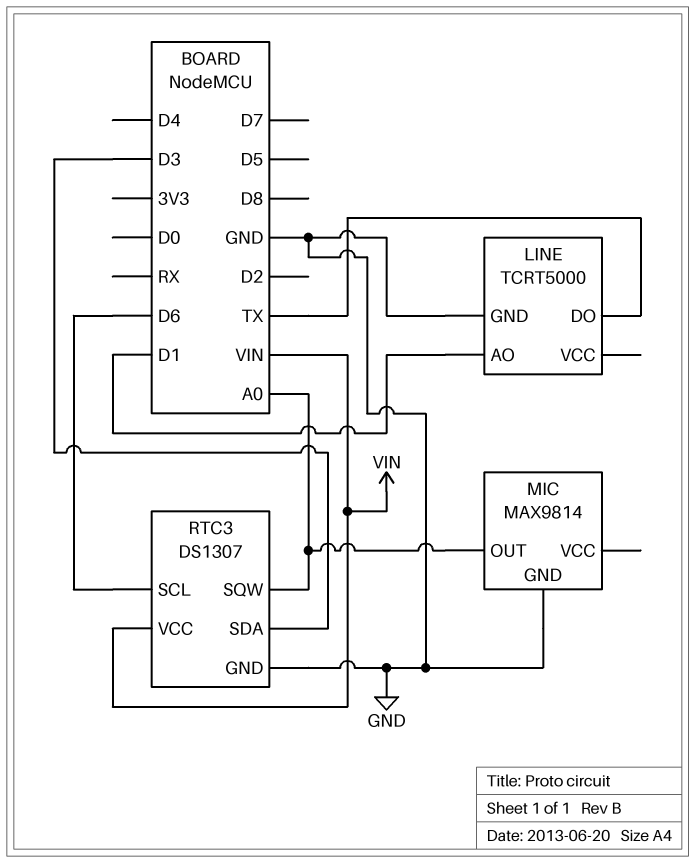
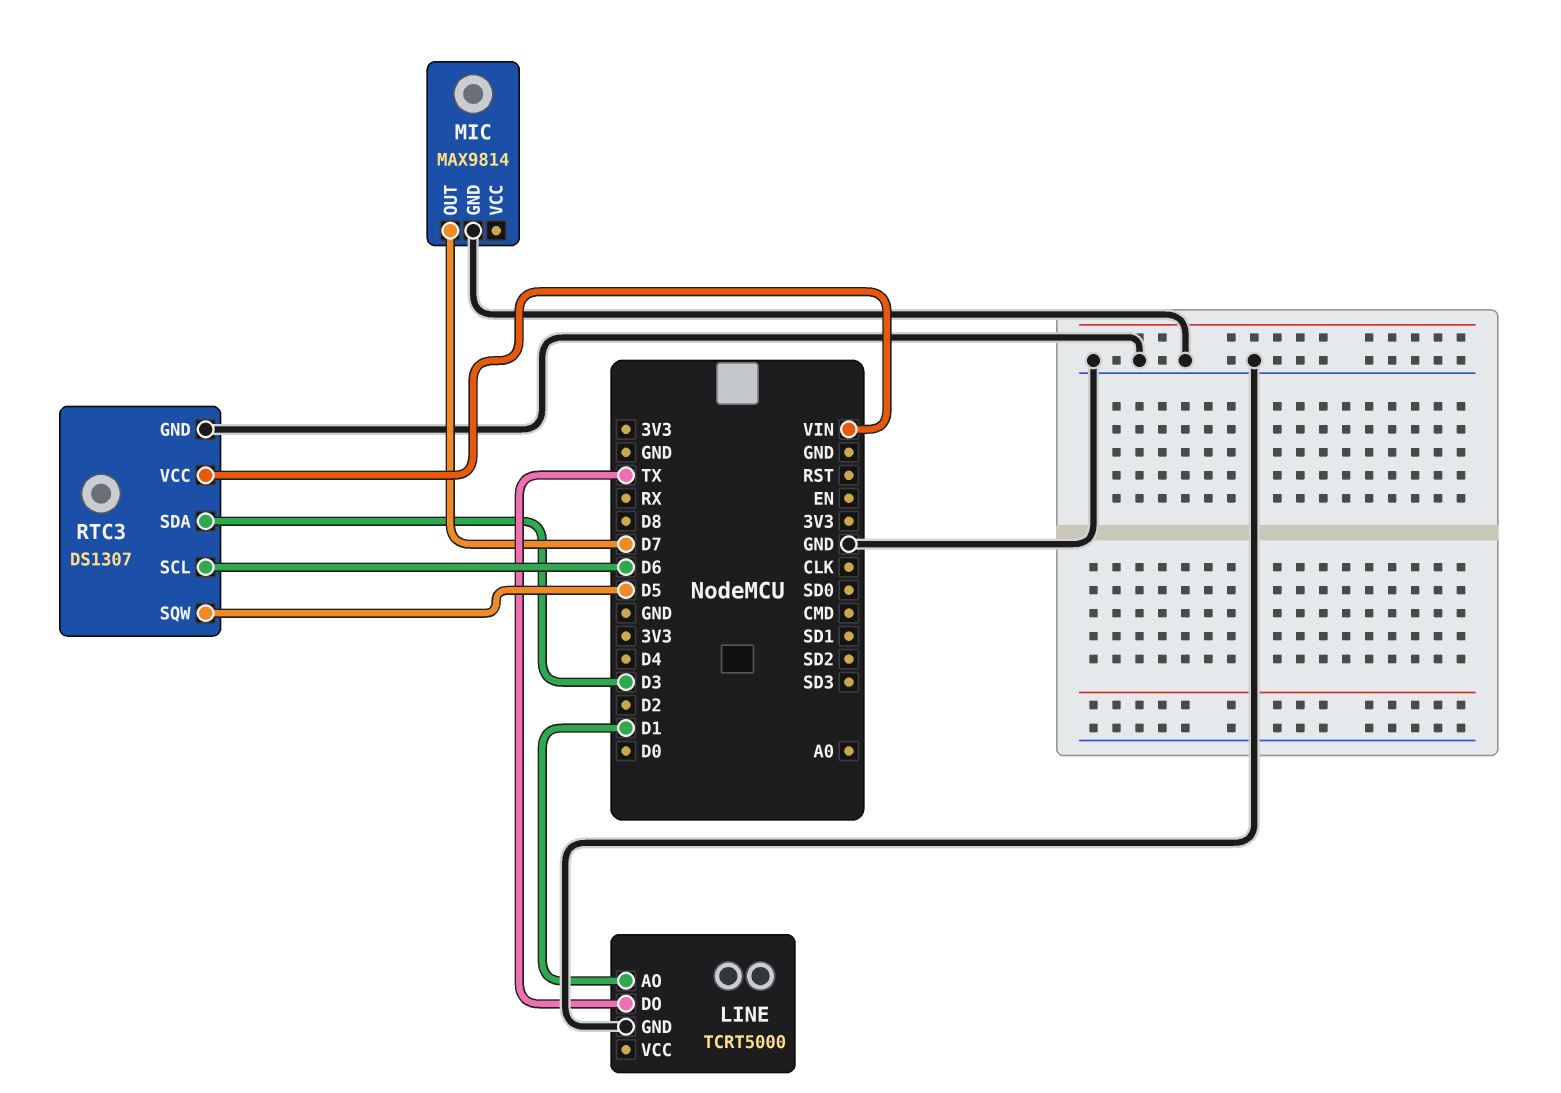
MIC pin OUT: A0 -> D7
RTC3 pin SQW: A0 -> D5

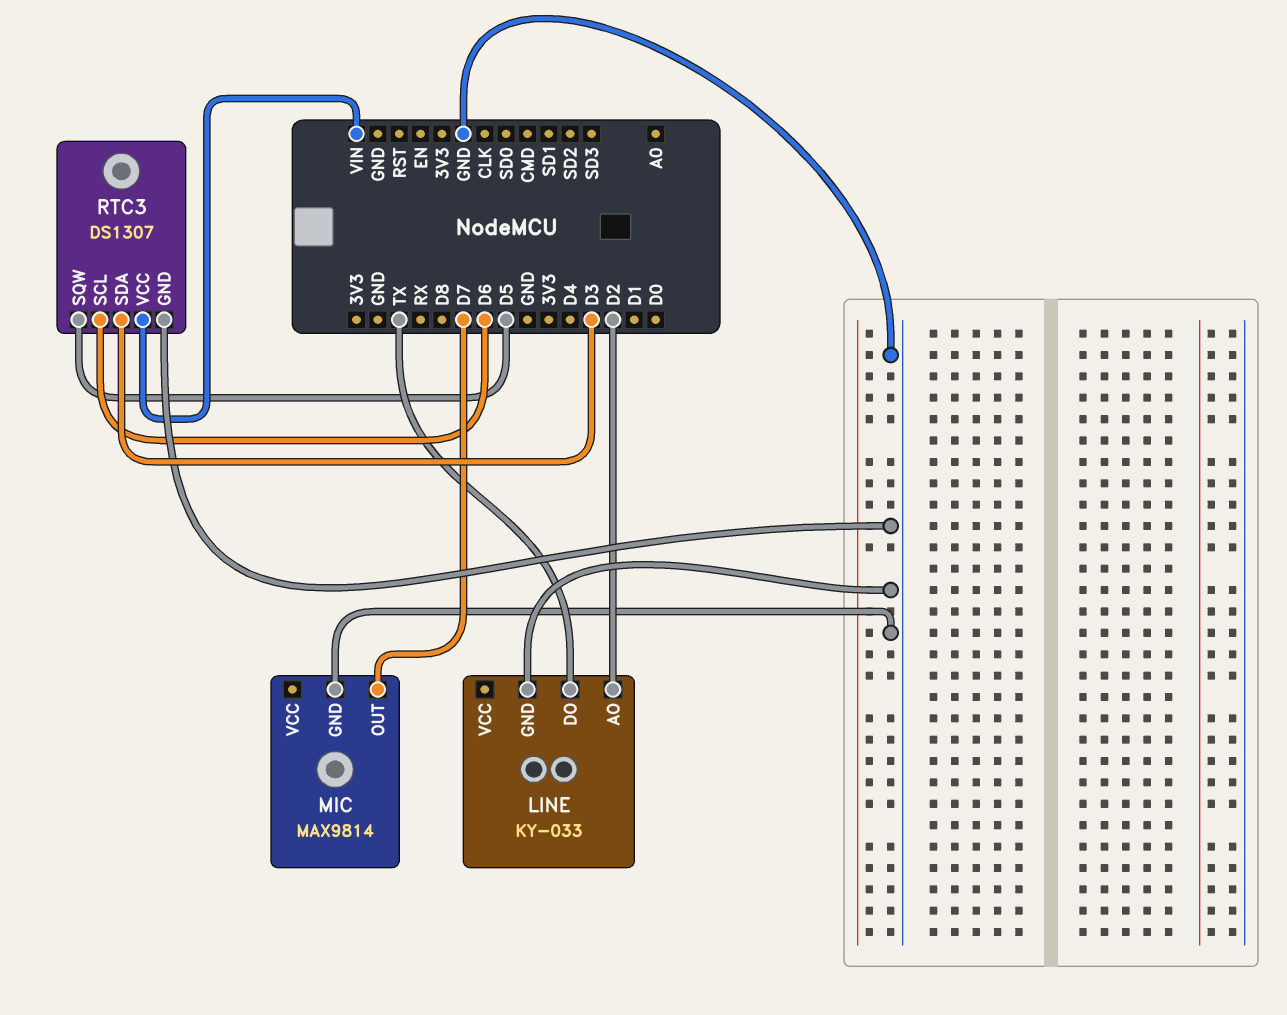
LINE: TCRT5000 -> KY-033
LINE pin AO: D1 -> D2

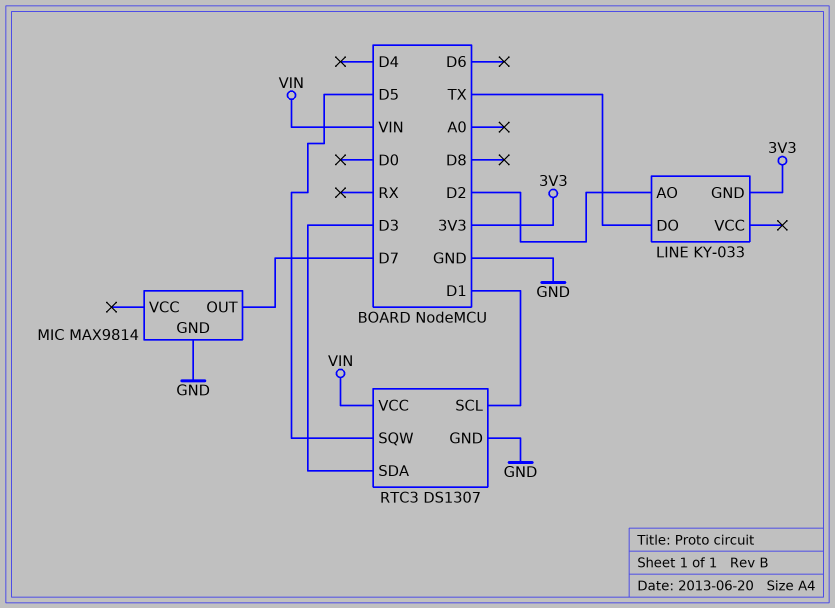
LINE pin GND: GND -> 3V3
RTC3 pin SCL: D6 -> D1

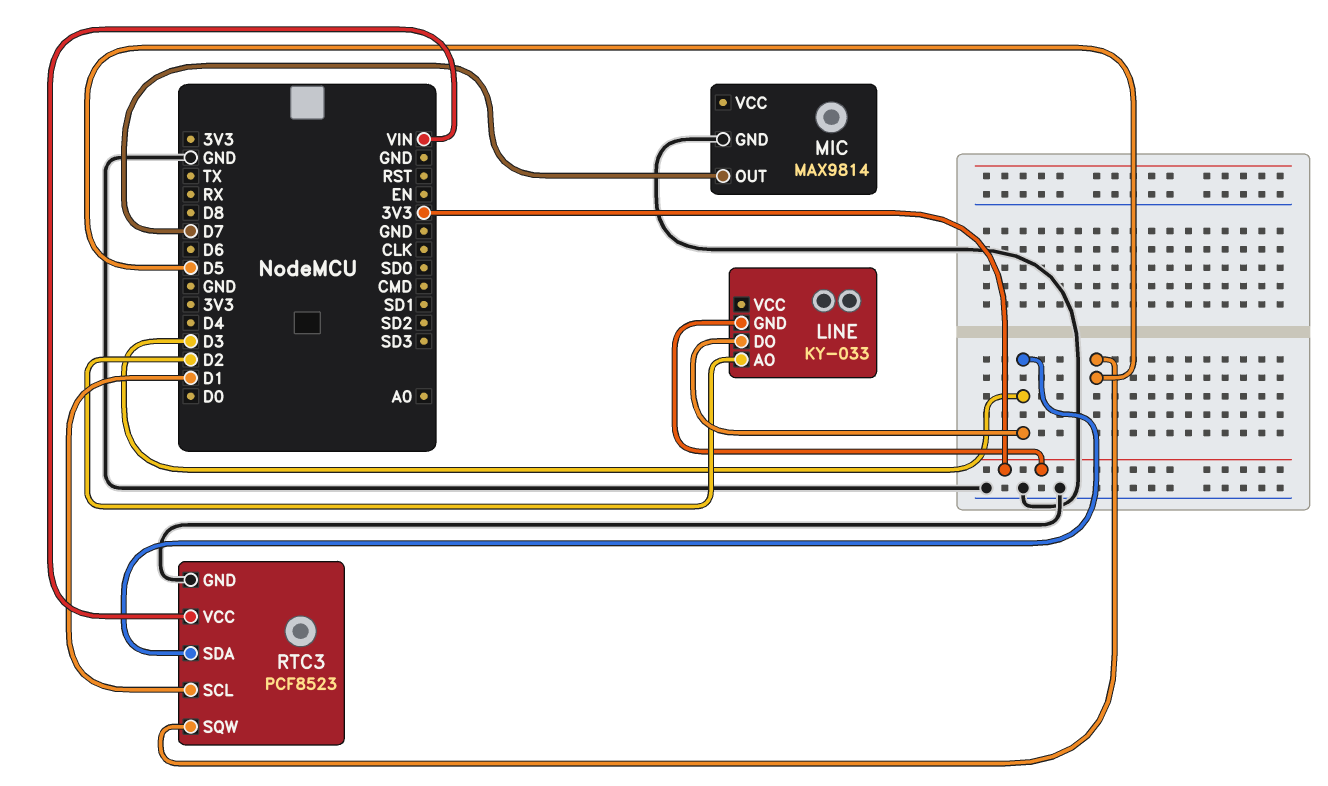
LINE pin DO: TX -> D3
RTC3: DS1307 -> PCF8523

